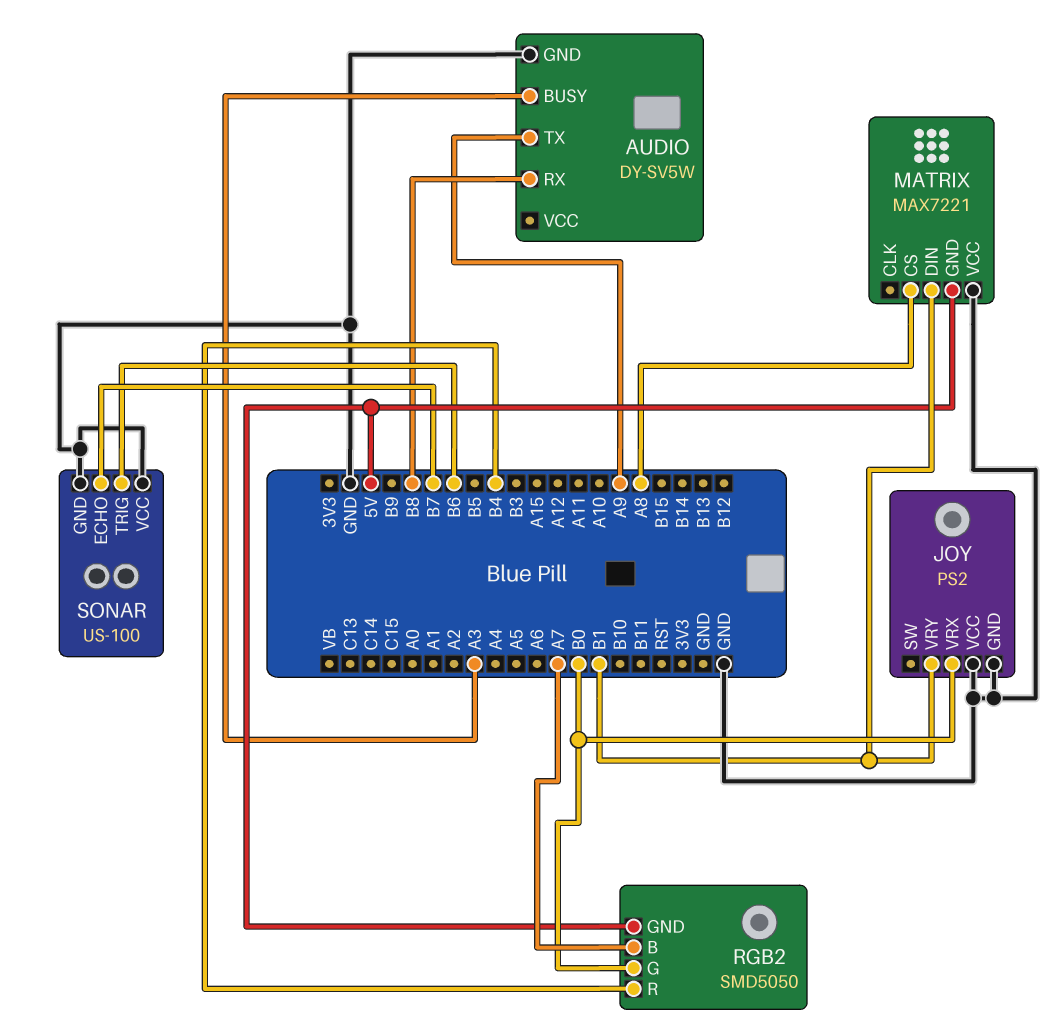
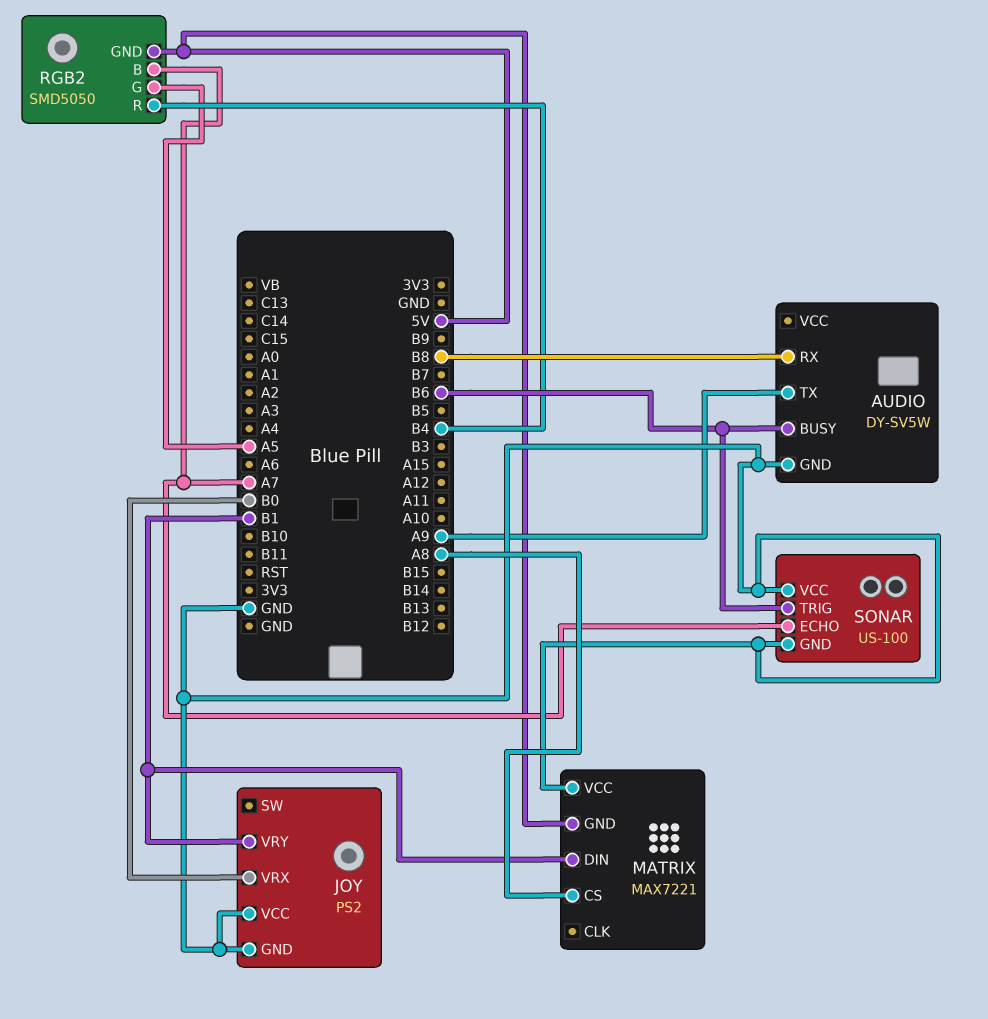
AUDIO pin BUSY: A3 -> B6
RGB2 pin G: B0 -> A5
SONAR pin ECHO: B7 -> A7

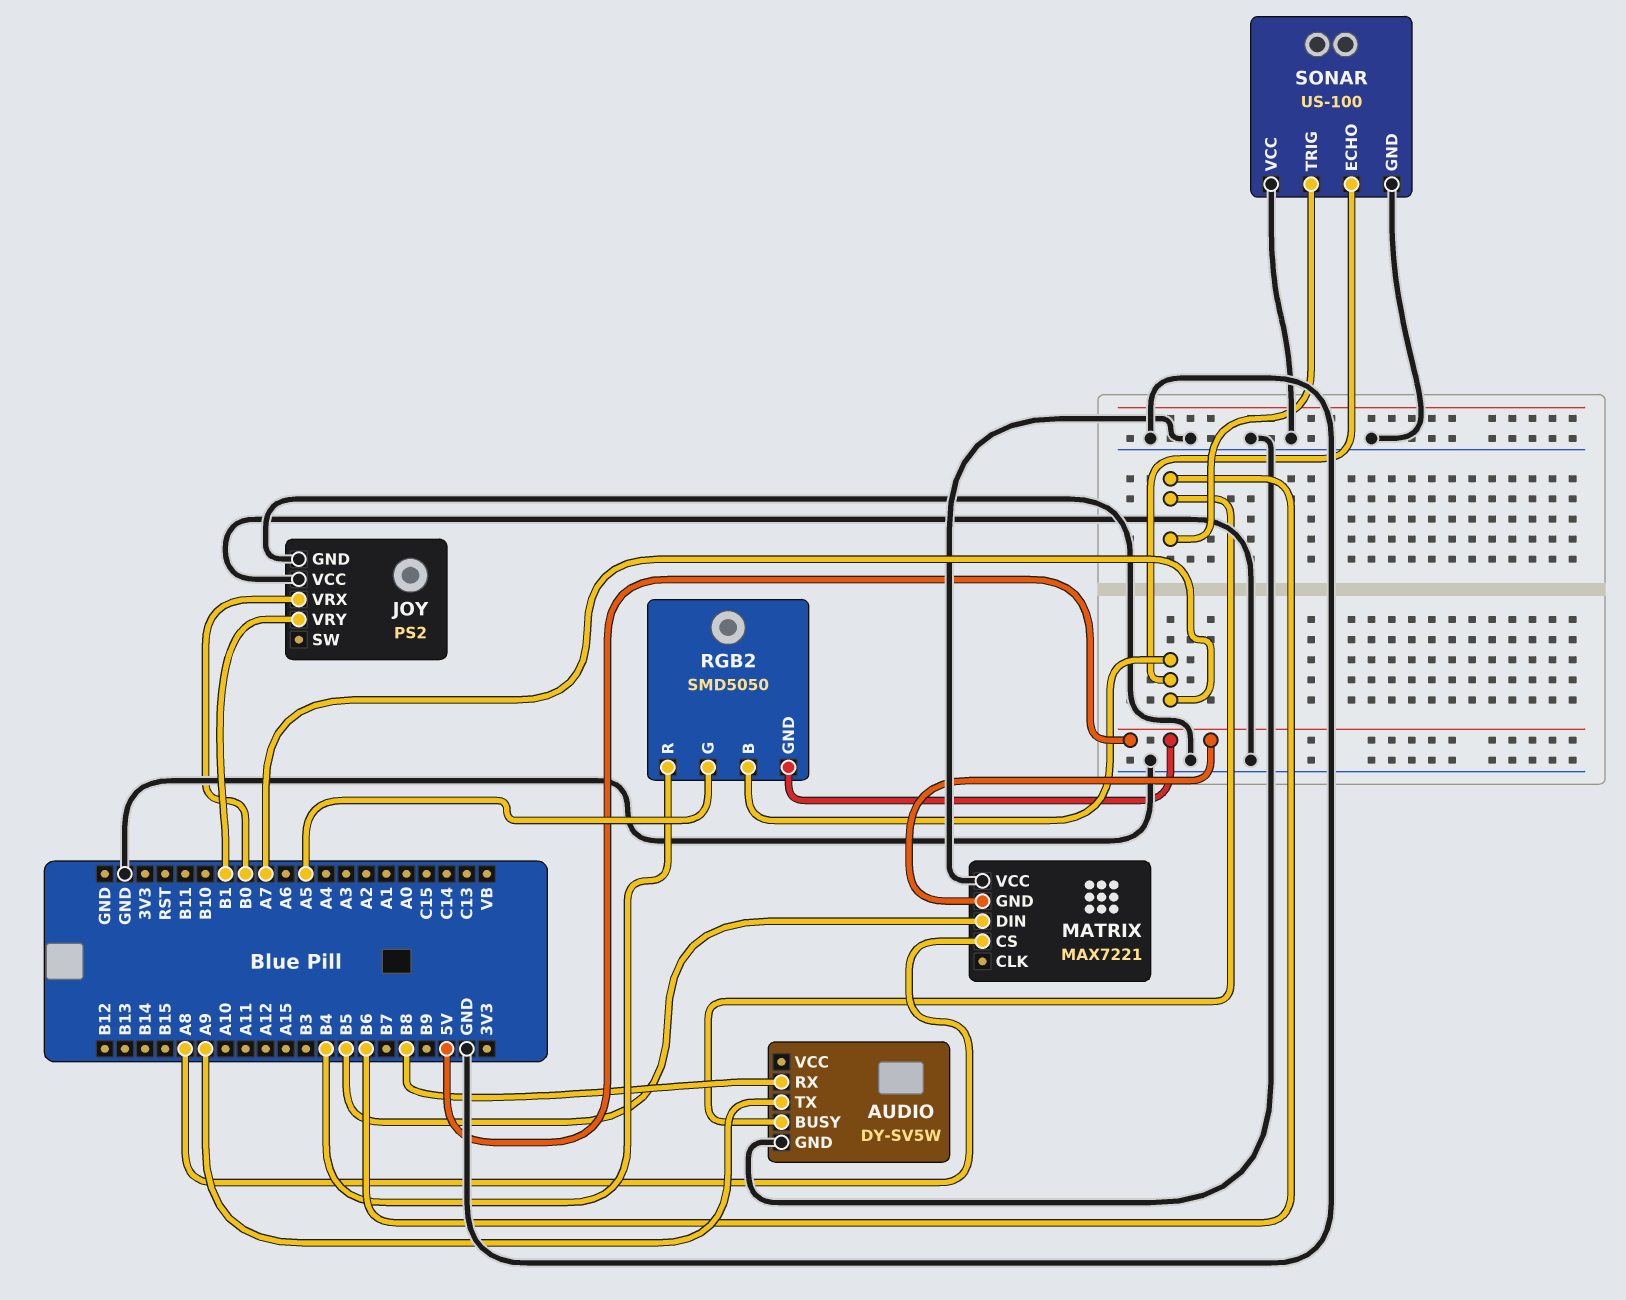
MATRIX pin DIN: B1 -> B5

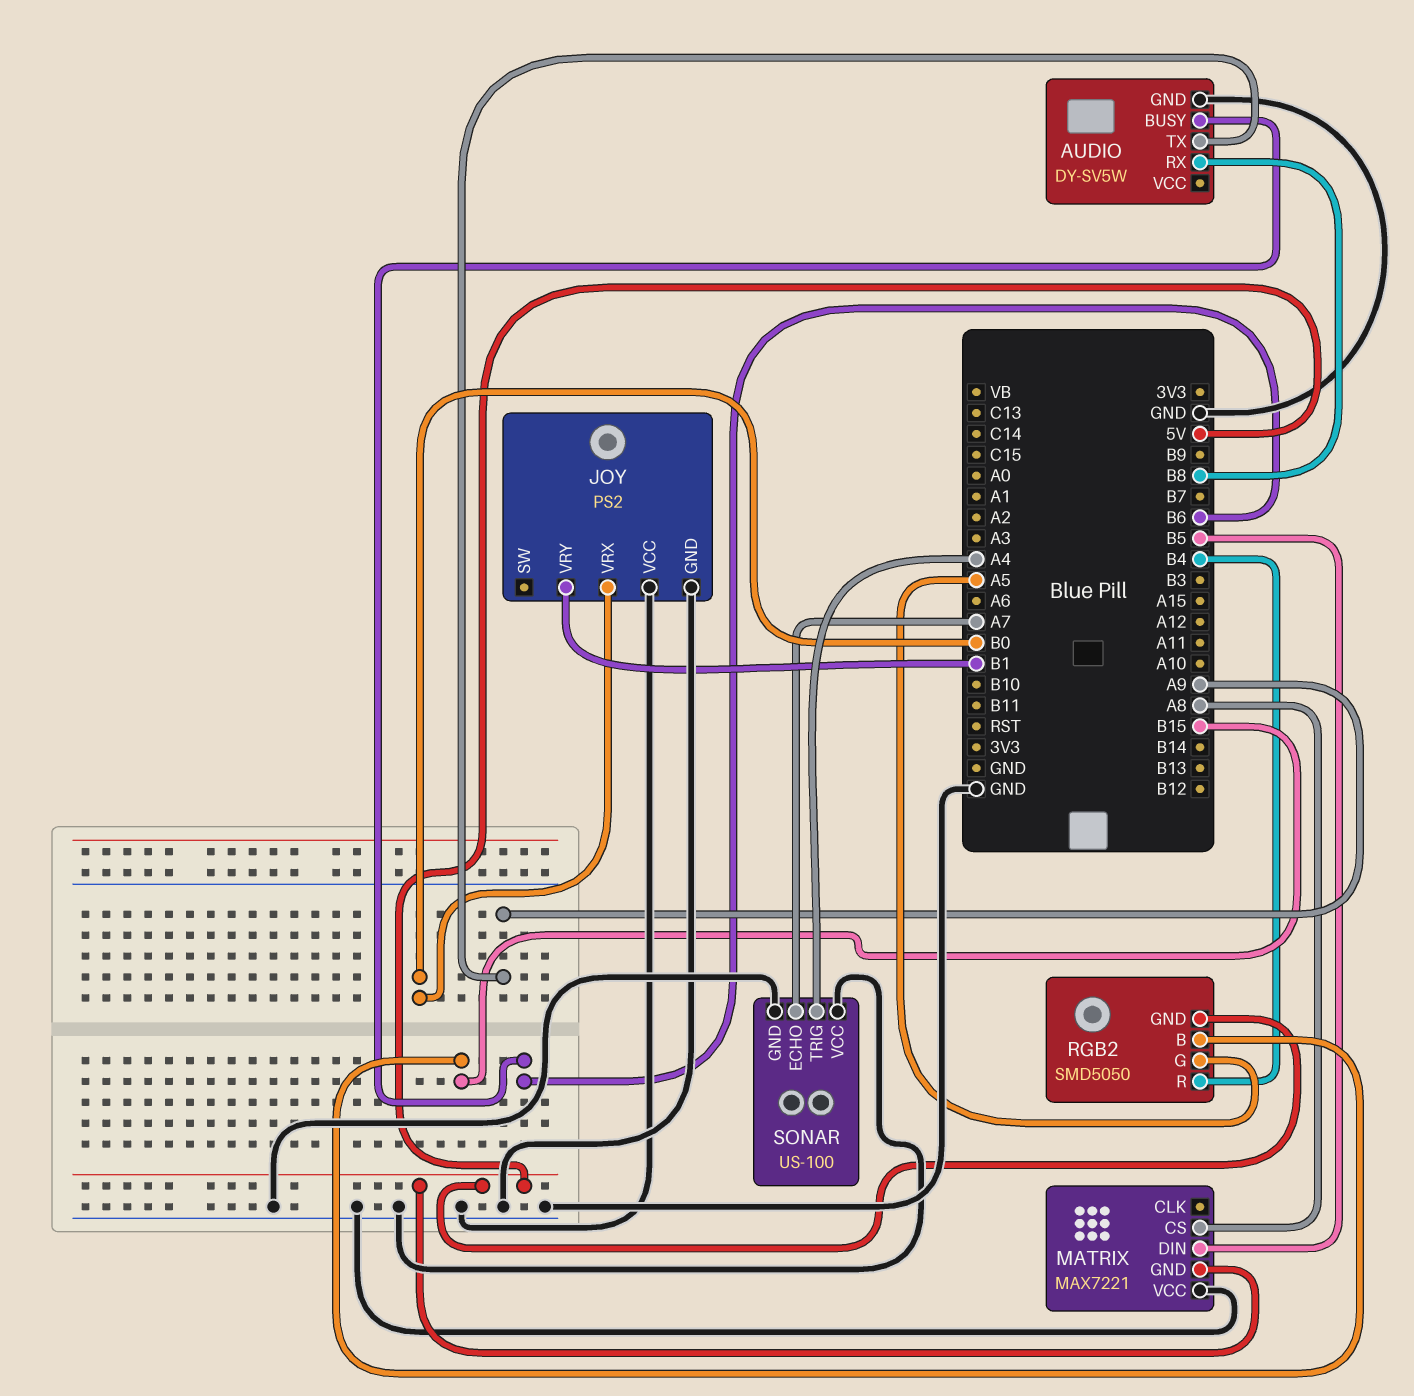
RGB2 pin B: A7 -> B15
SONAR pin TRIG: B6 -> A4

